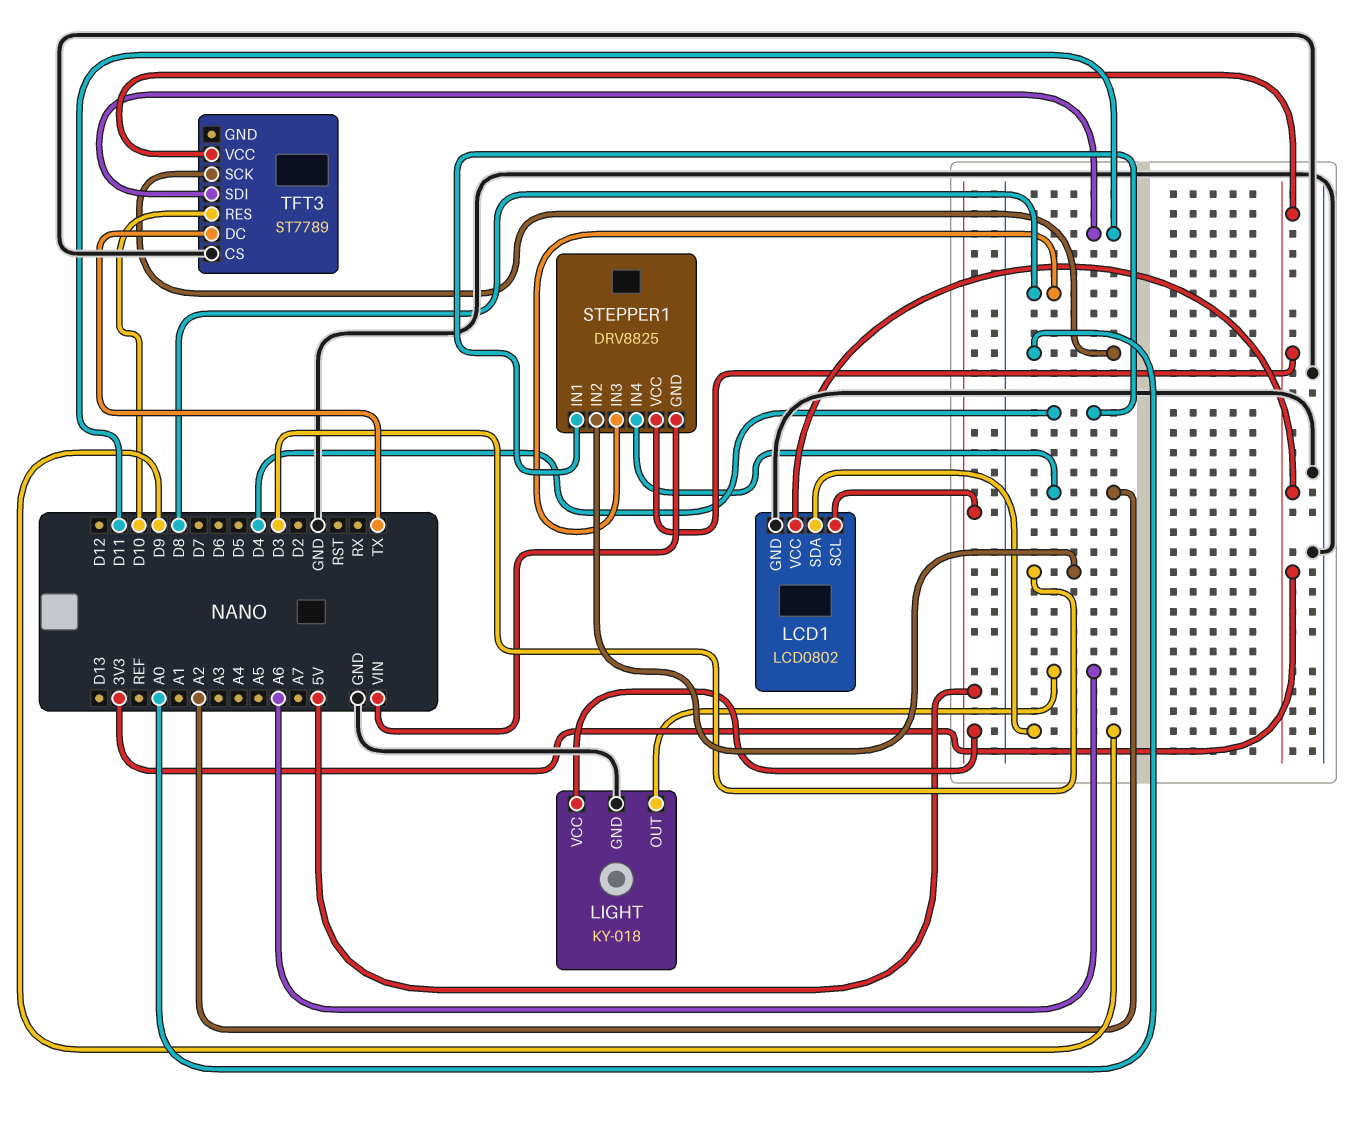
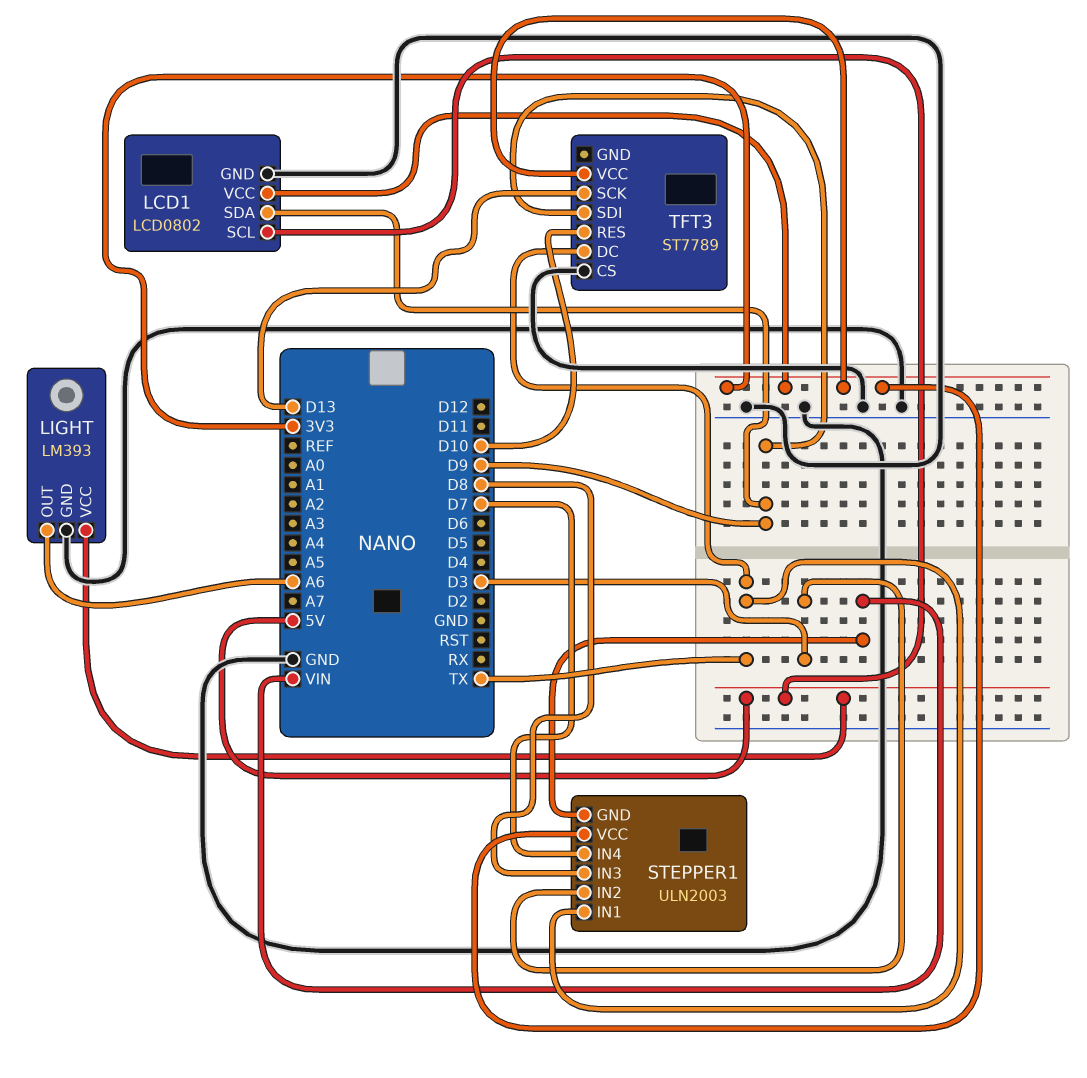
LIGHT: KY-018 -> LM393
STEPPER1: DRV8825 -> ULN2003
STEPPER1 pin IN1: D4 -> TX
STEPPER1 pin IN4: A2 -> D7
TFT3 pin SCK: A0 -> D13
TFT3 pin SDI: D11 -> D9

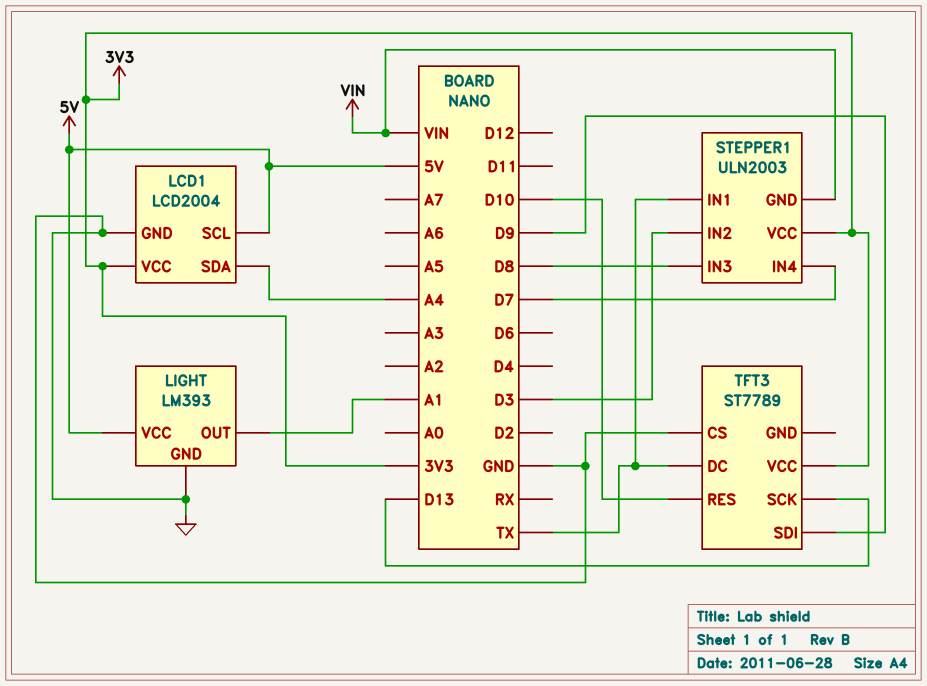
LCD1: LCD0802 -> LCD2004
LCD1 pin SDA: D9 -> A4
LIGHT pin OUT: A6 -> A1

